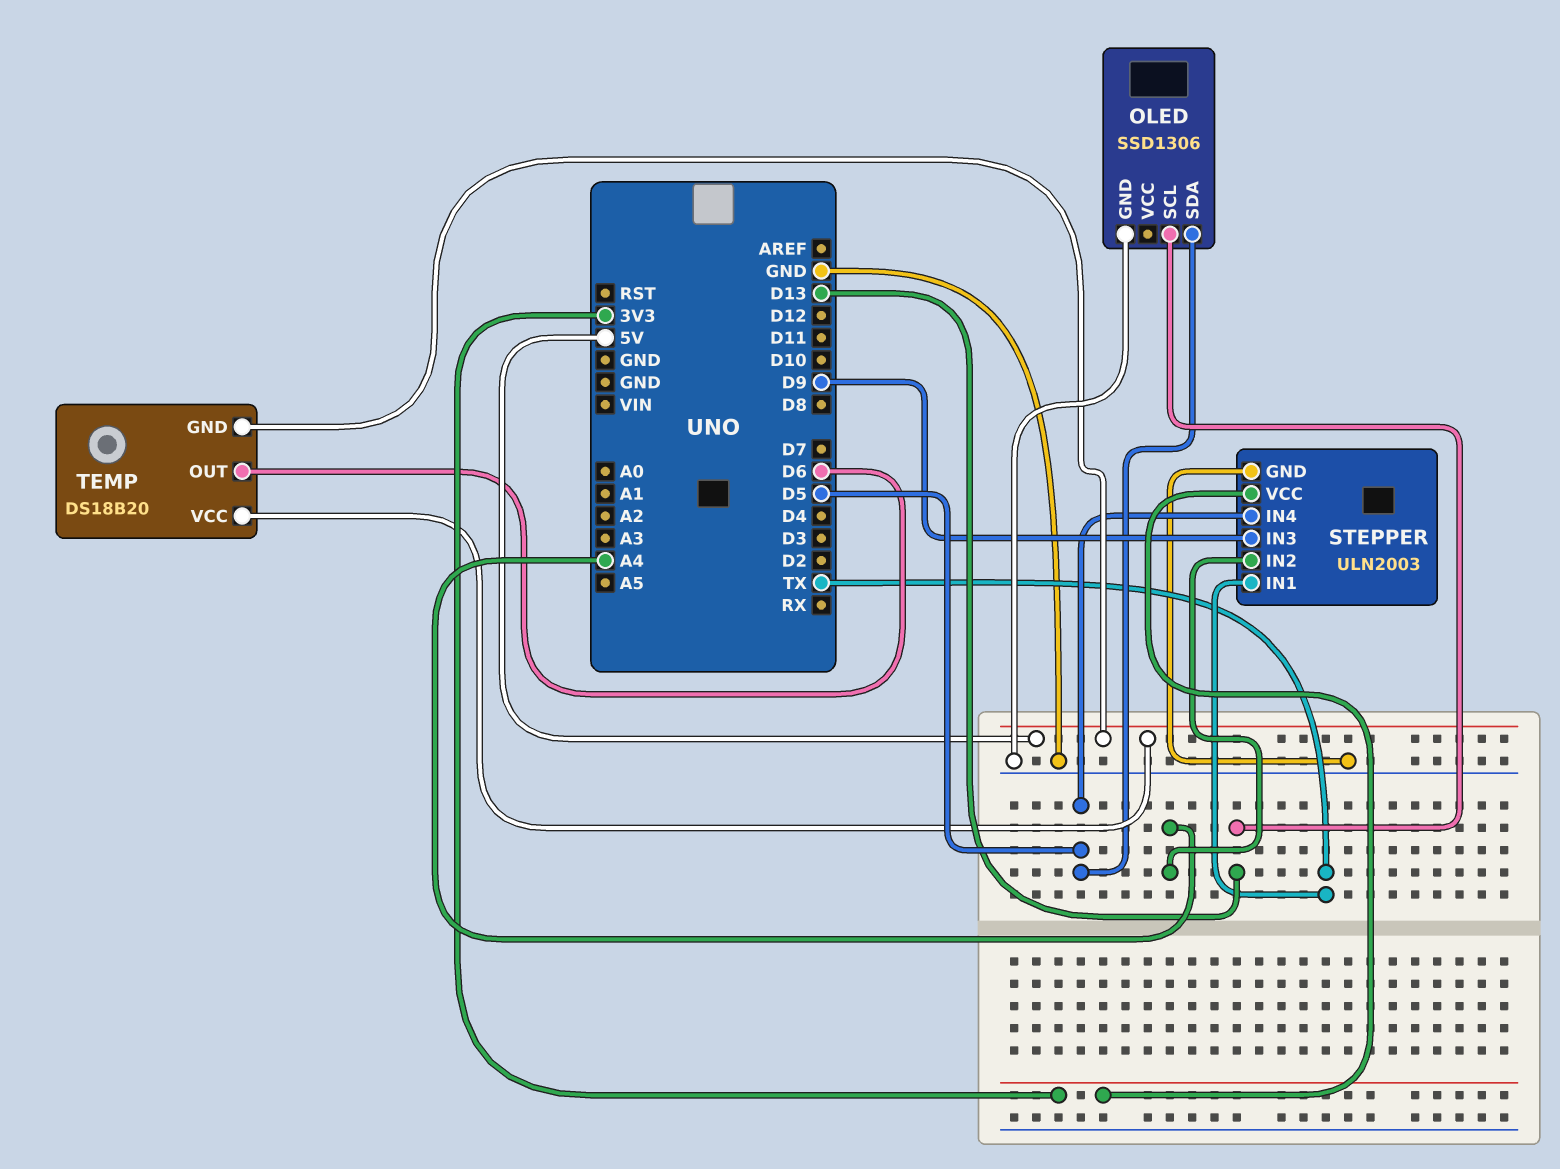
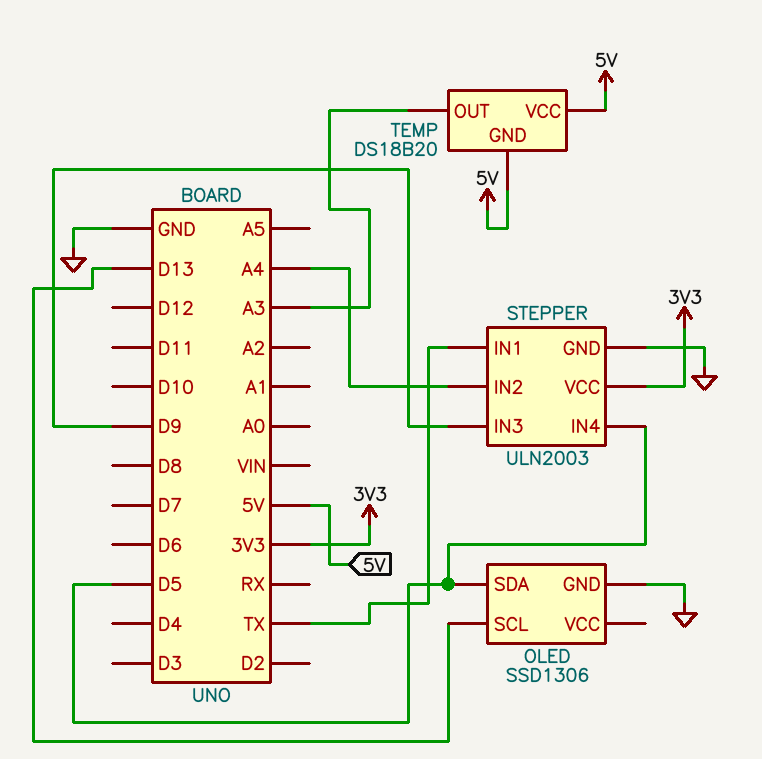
TEMP pin OUT: D6 -> A3

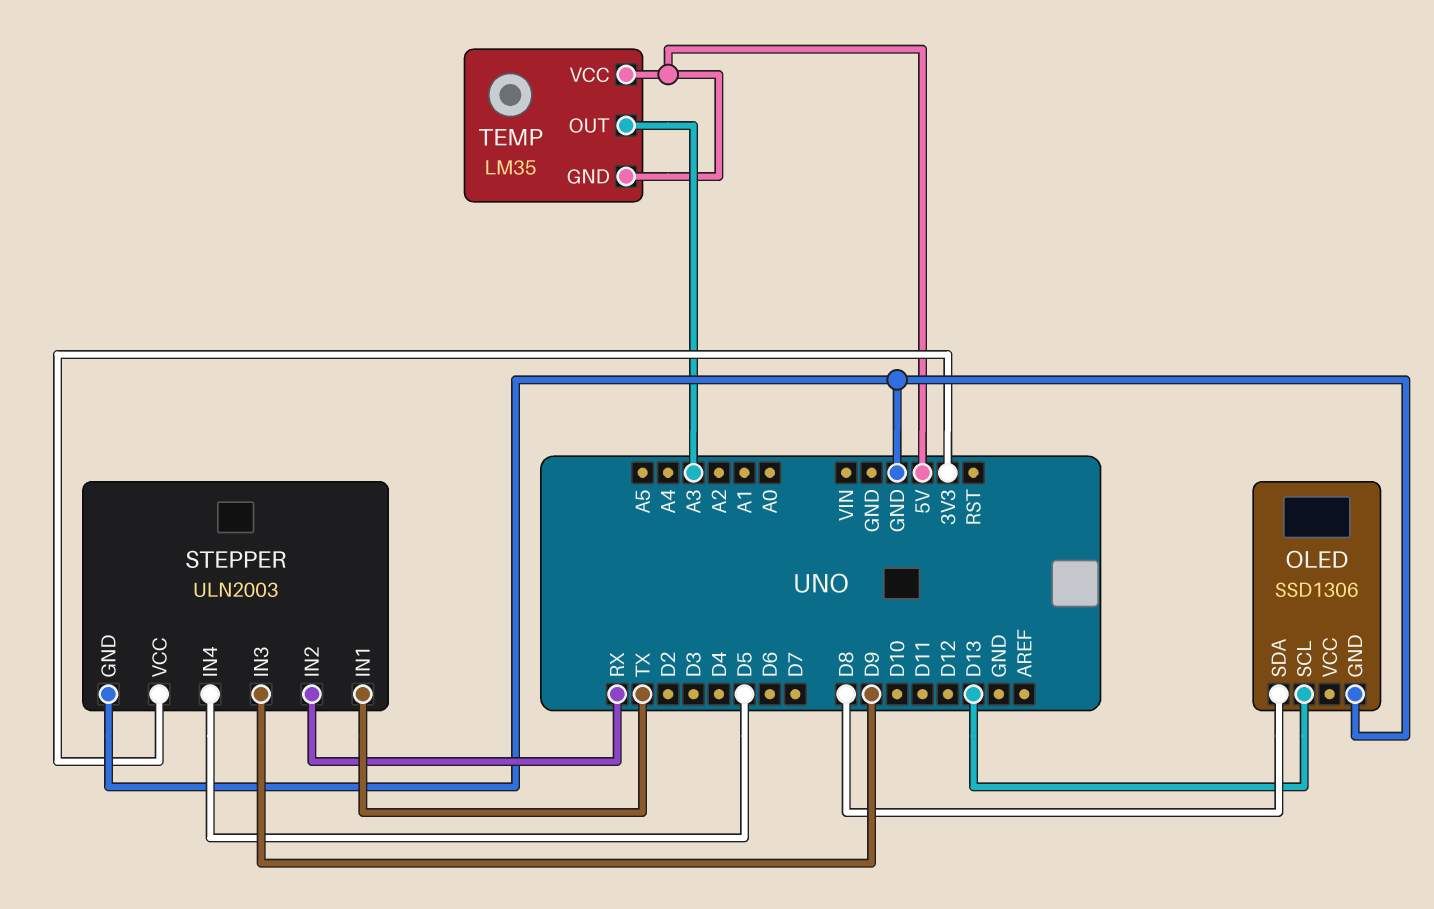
OLED pin SDA: D5 -> D8
STEPPER pin IN2: A4 -> RX
TEMP: DS18B20 -> LM35

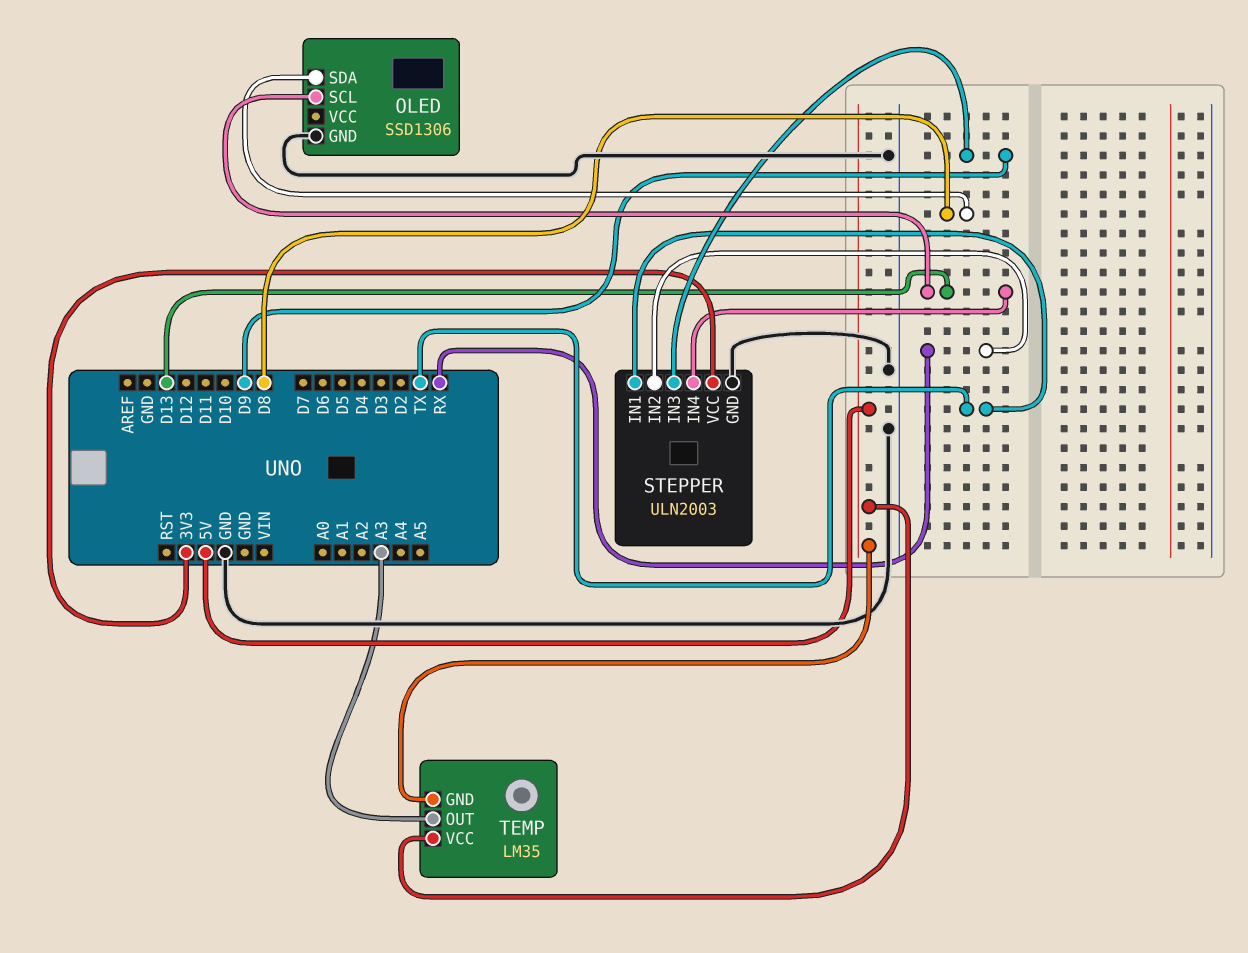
STEPPER pin IN4: D5 -> D13

